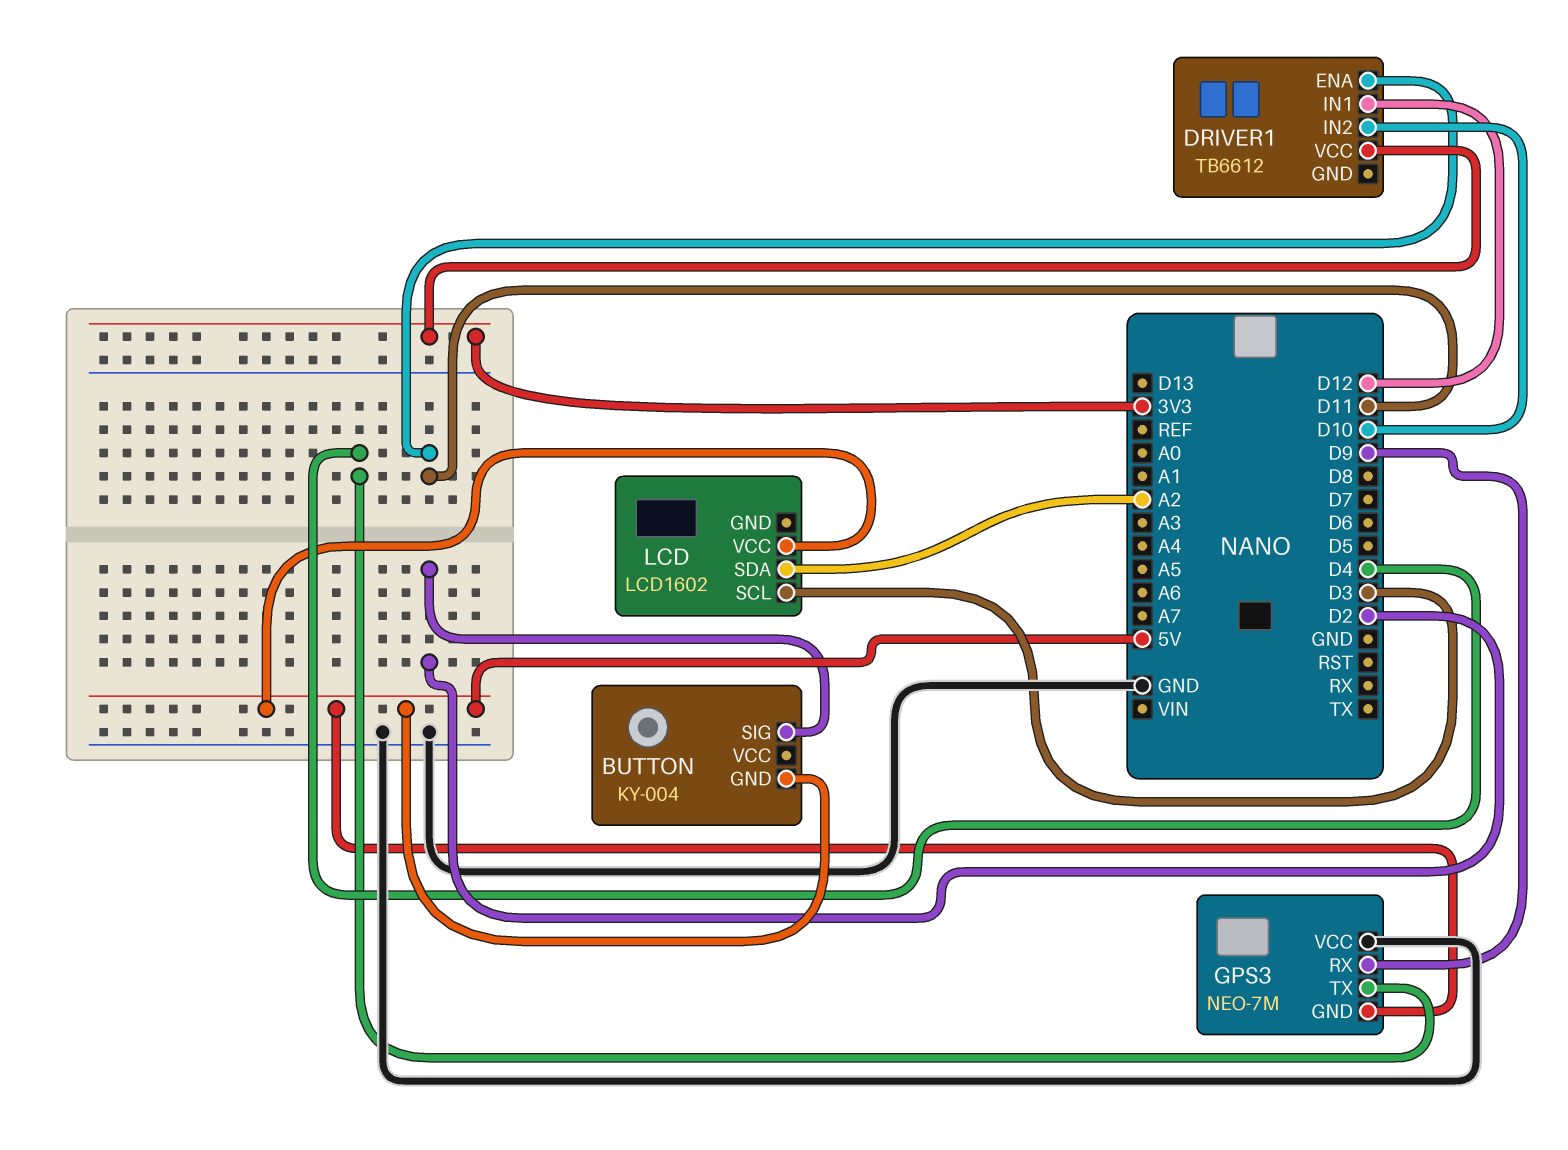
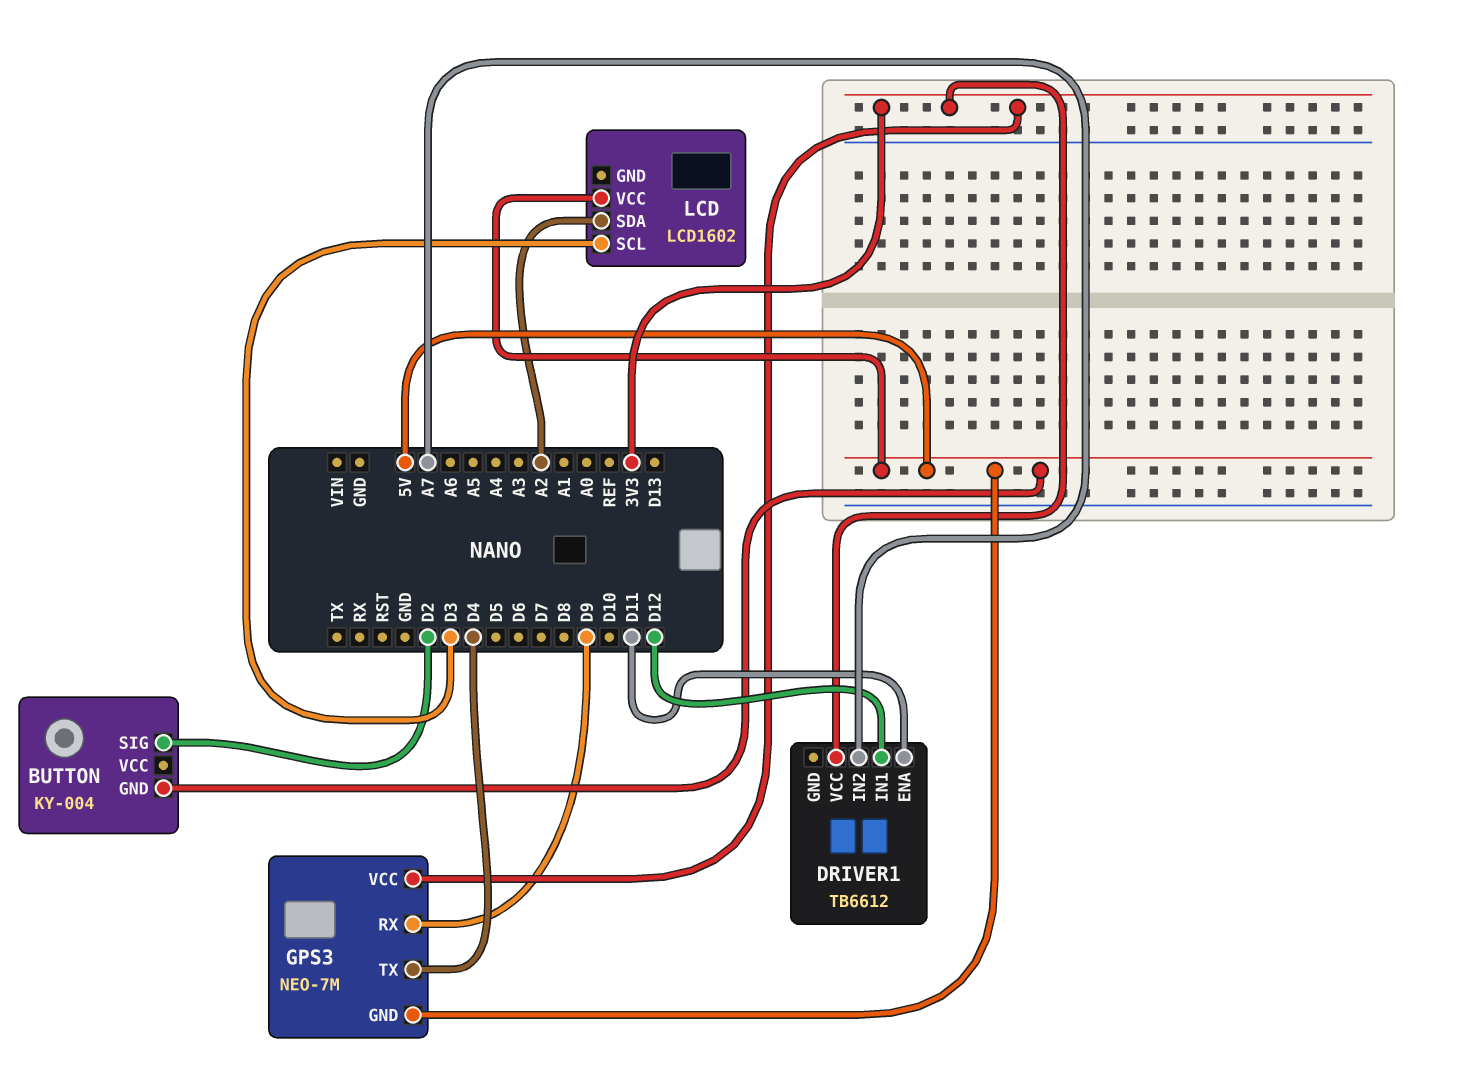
DRIVER1 pin IN2: D10 -> A7
GPS3 pin VCC: GND -> 3V3

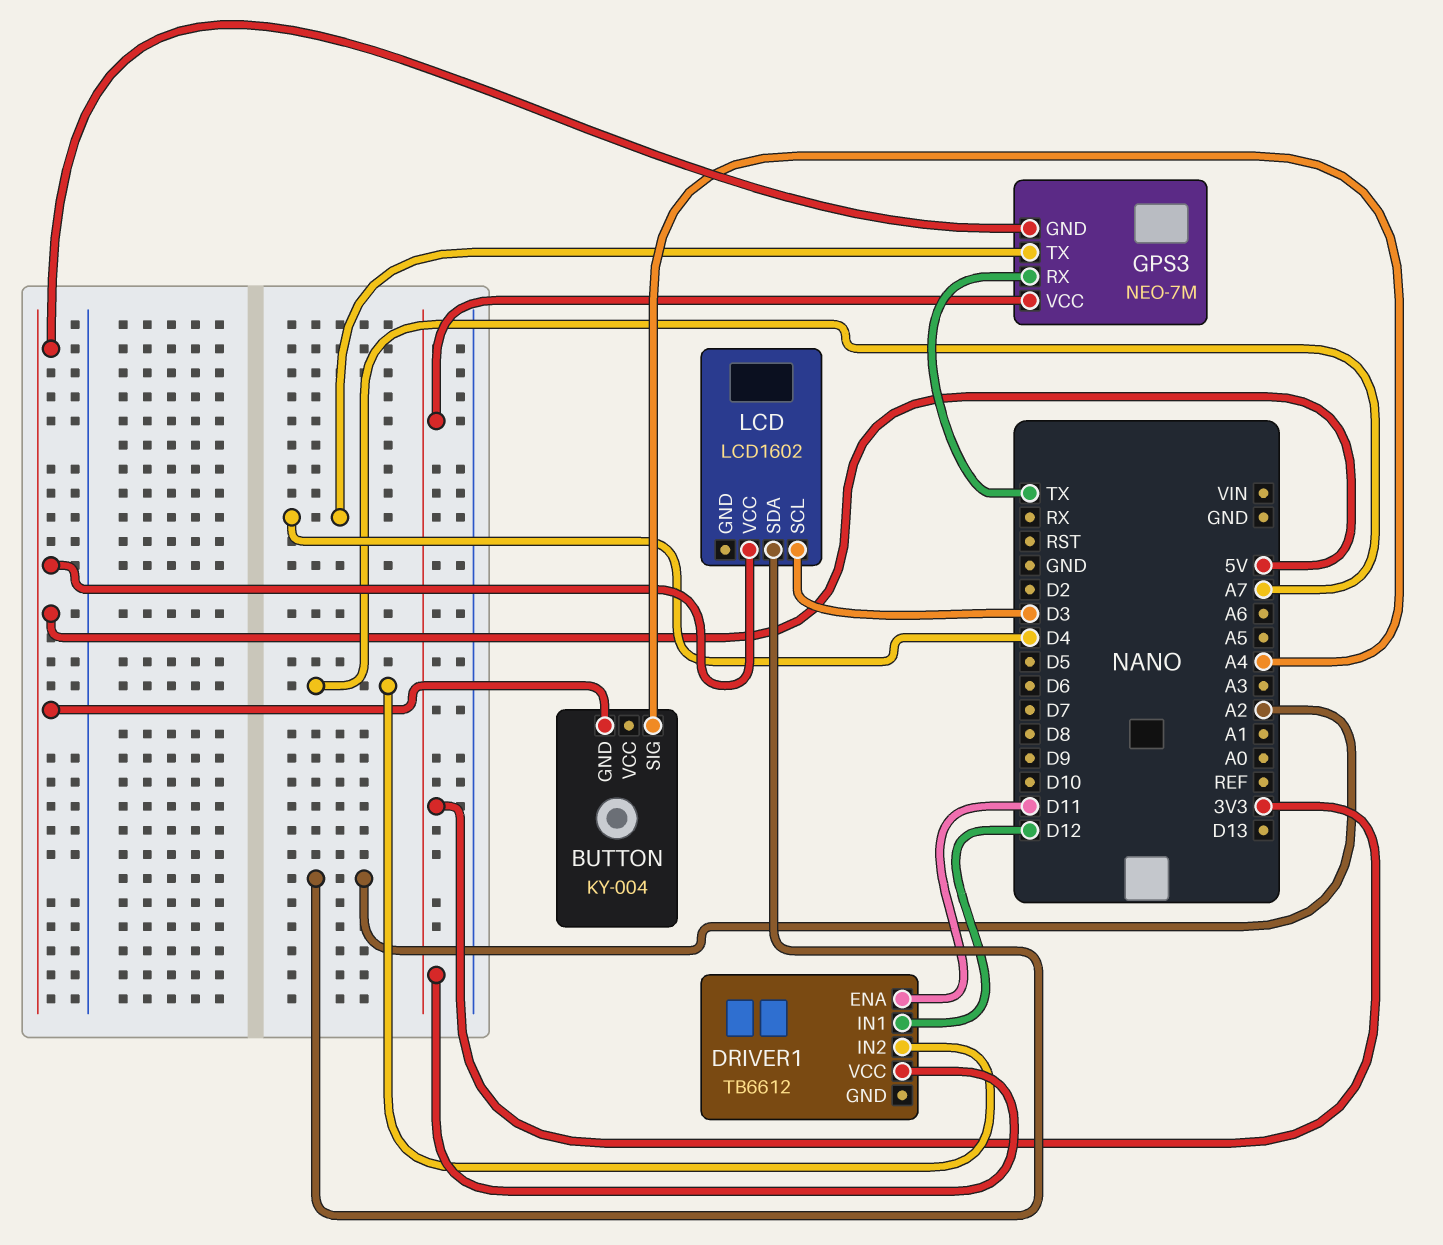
BUTTON pin SIG: D2 -> A4
GPS3 pin RX: D9 -> TX

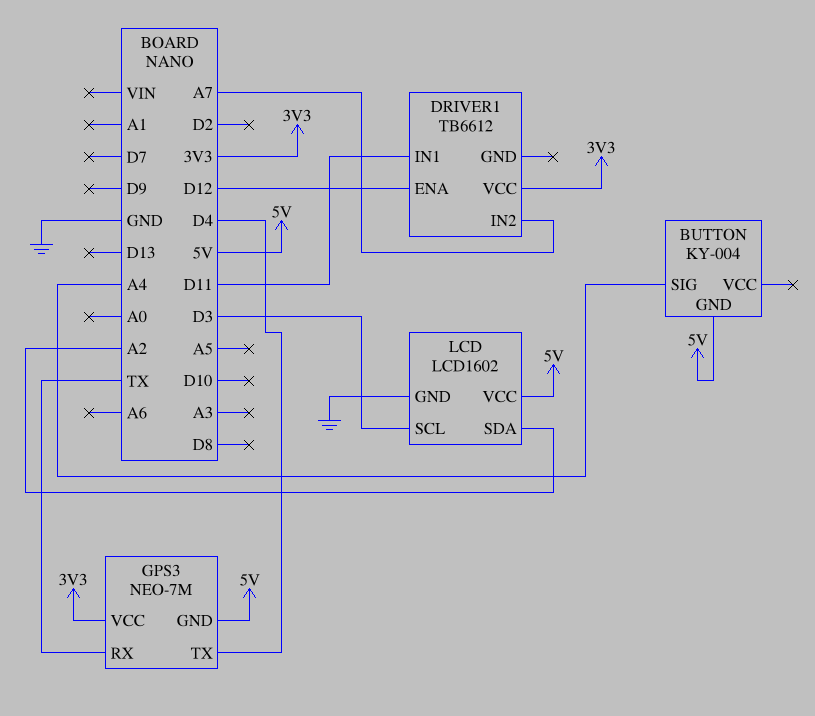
DRIVER1 pin ENA: D11 -> D12
DRIVER1 pin IN1: D12 -> D11
LCD pin GND: none -> GND

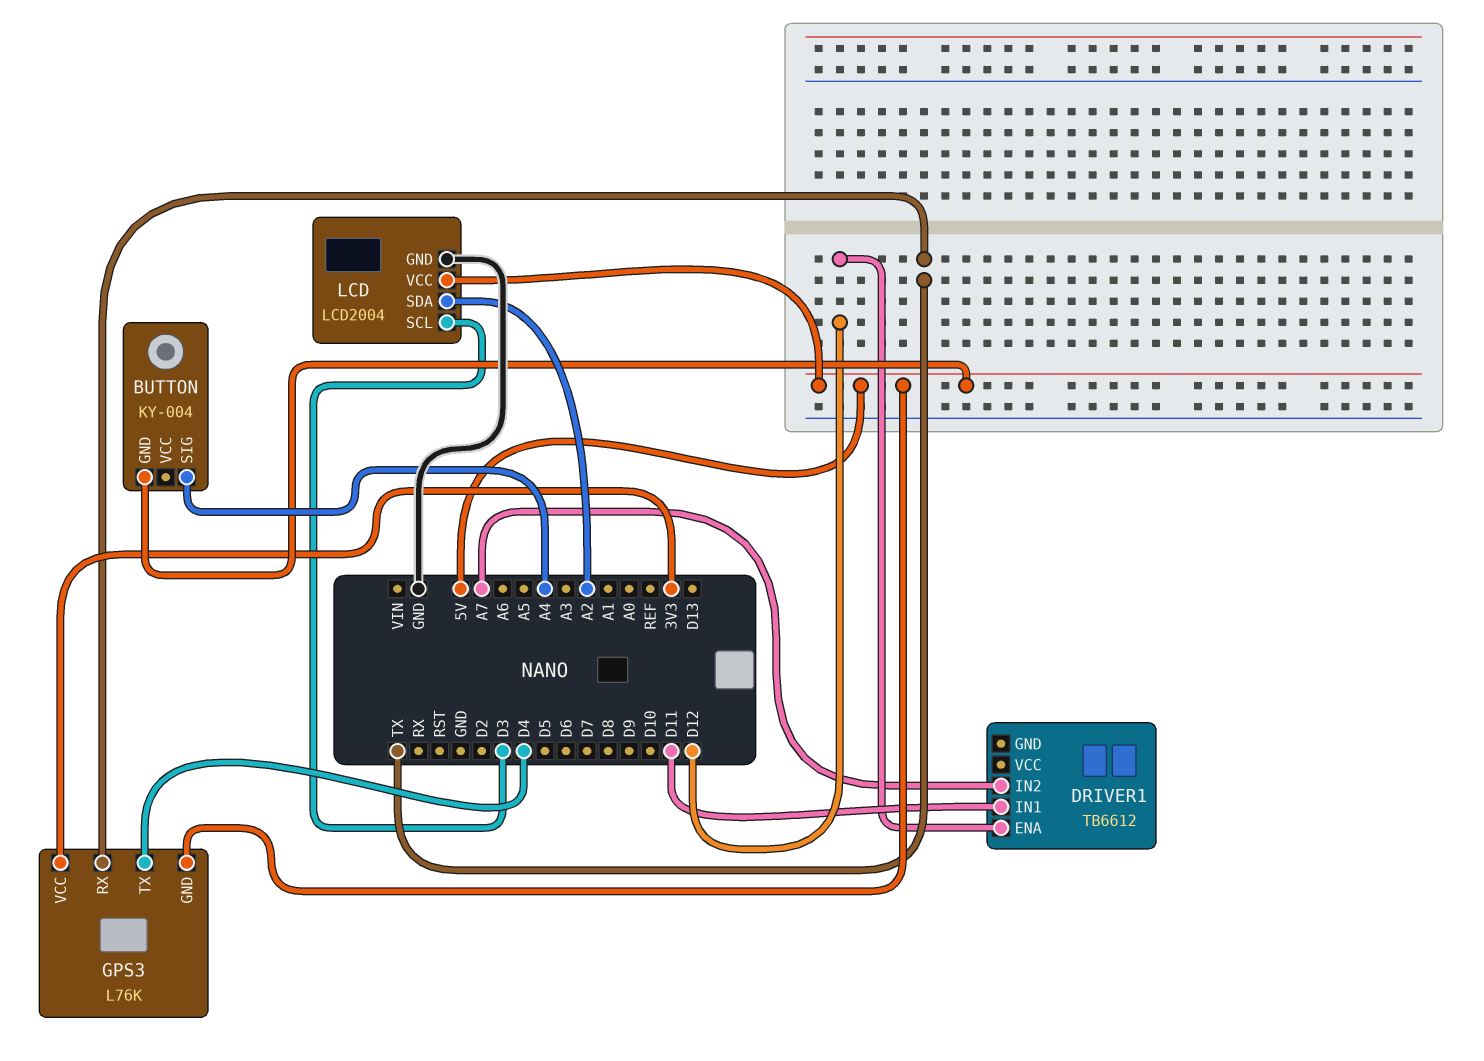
DRIVER1 pin VCC: 3V3 -> none
GPS3: NEO-7M -> L76K
LCD: LCD1602 -> LCD2004

